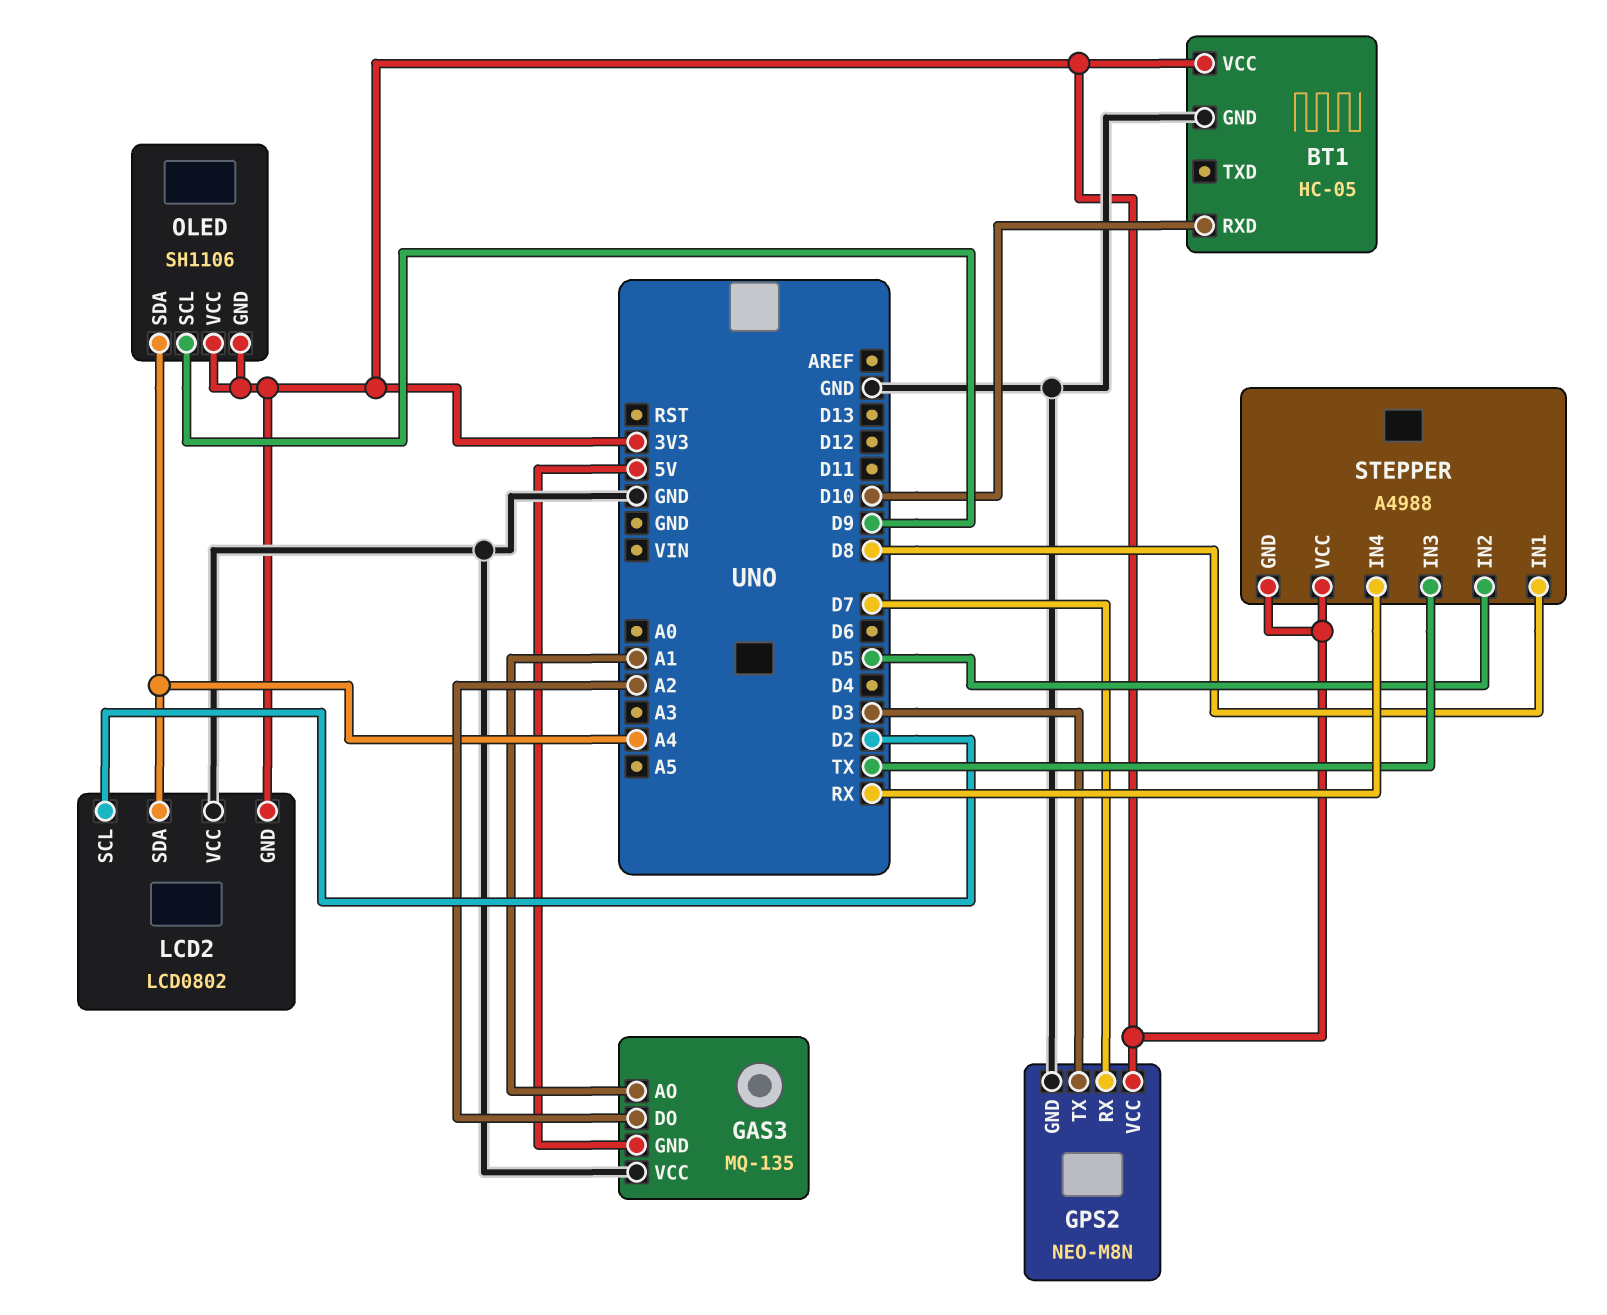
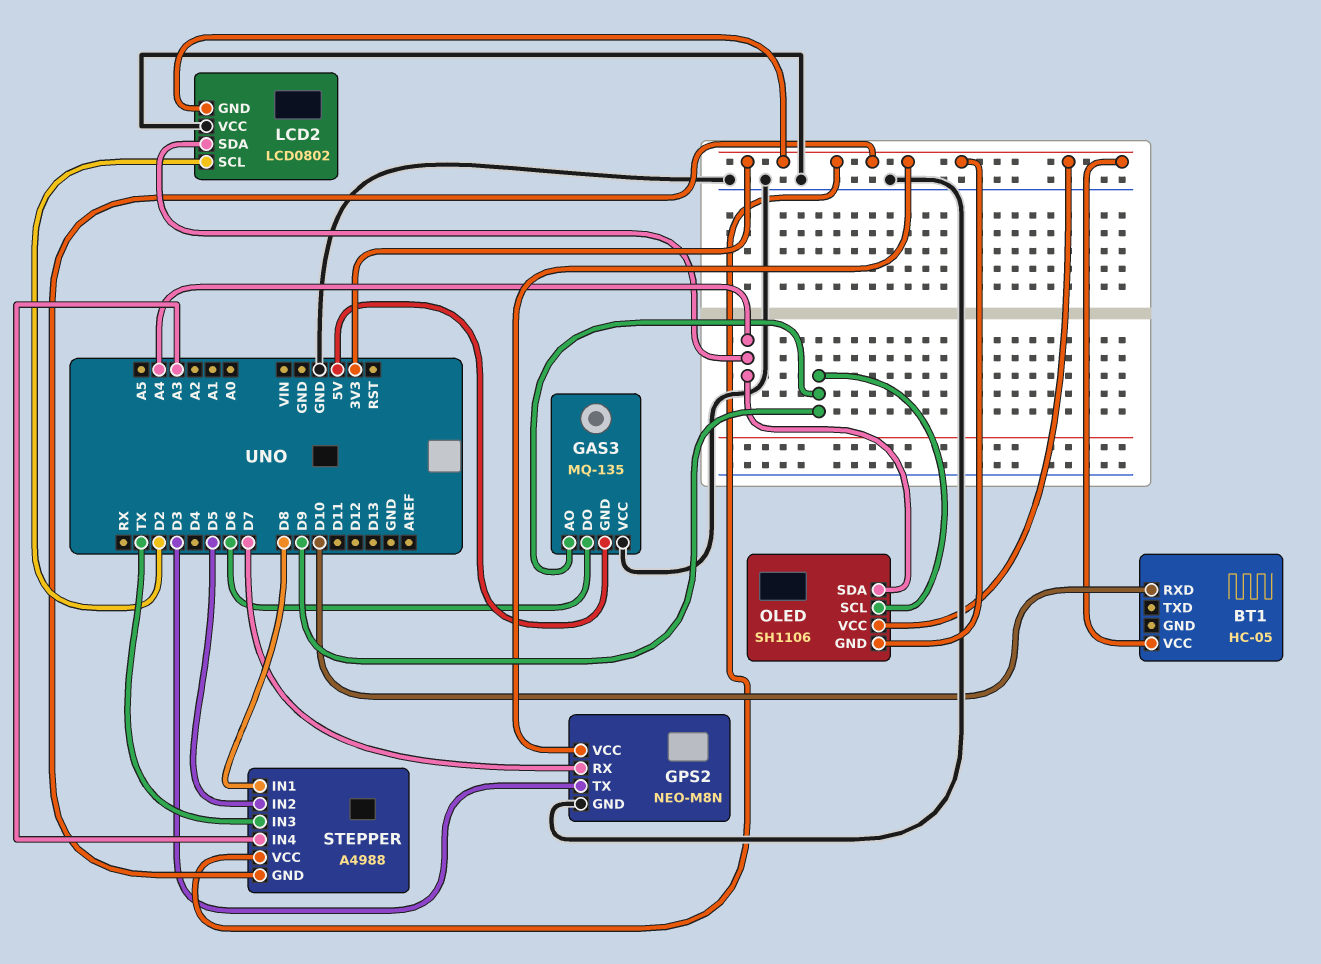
BT1 pin GND: GND -> none
GAS3 pin AO: A1 -> D9
GAS3 pin DO: A2 -> D6
STEPPER pin IN4: RX -> A3

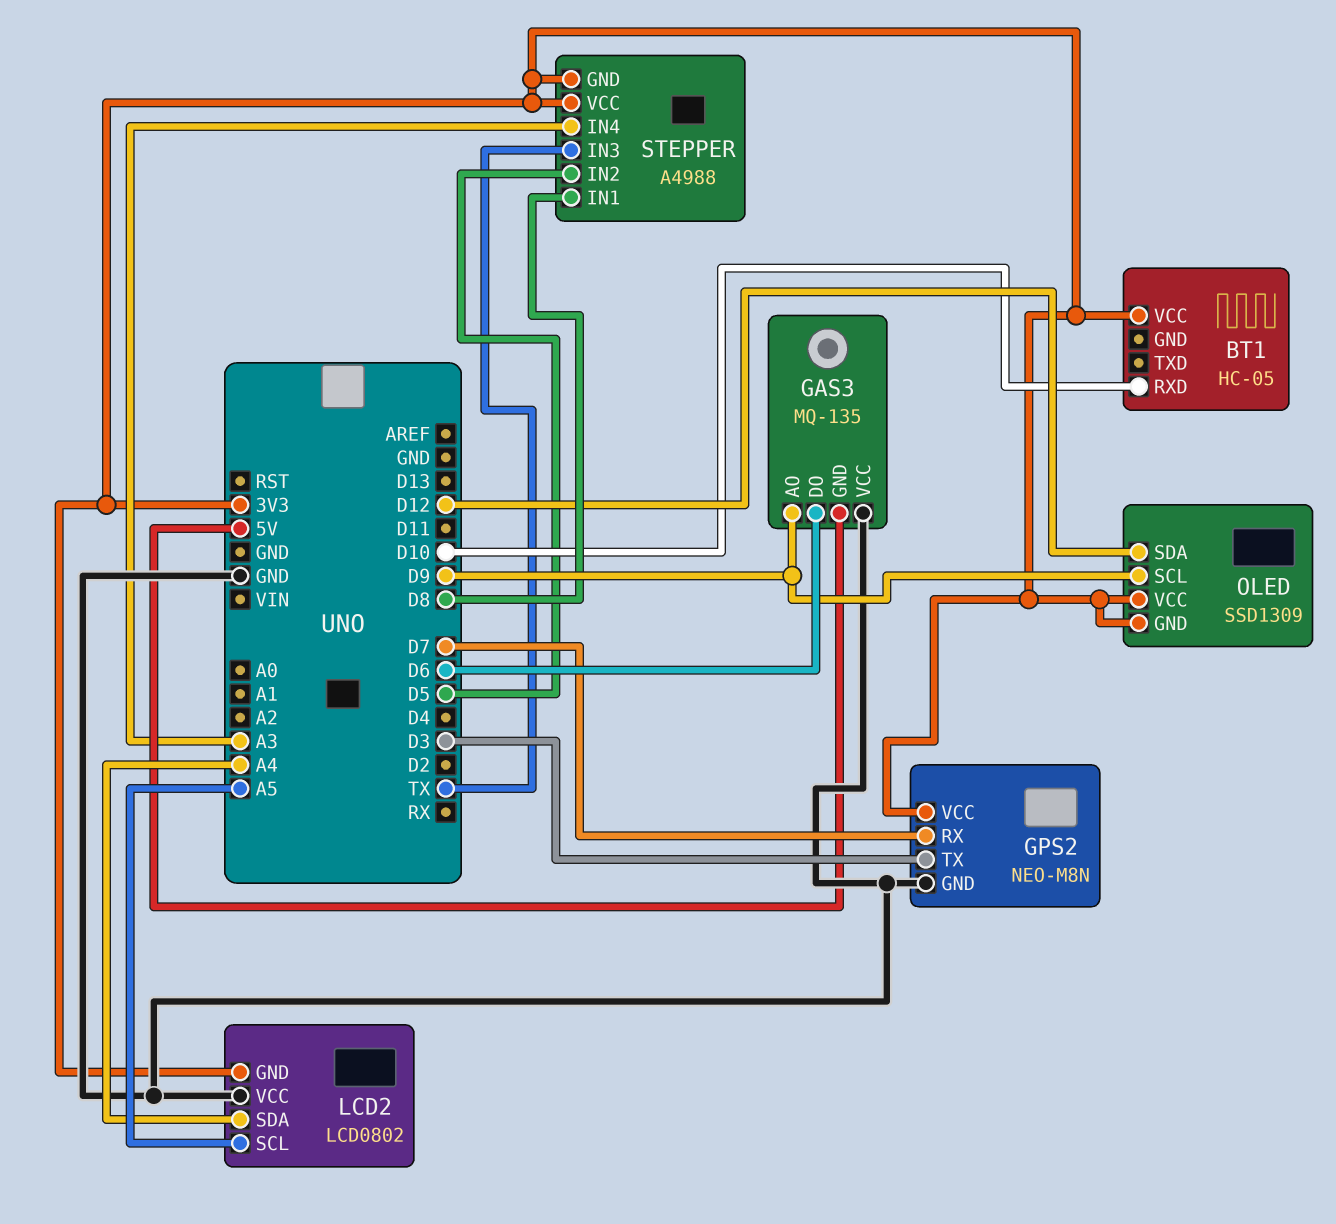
LCD2 pin SCL: D2 -> A5
OLED: SH1106 -> SSD1309
OLED pin SDA: A4 -> D12

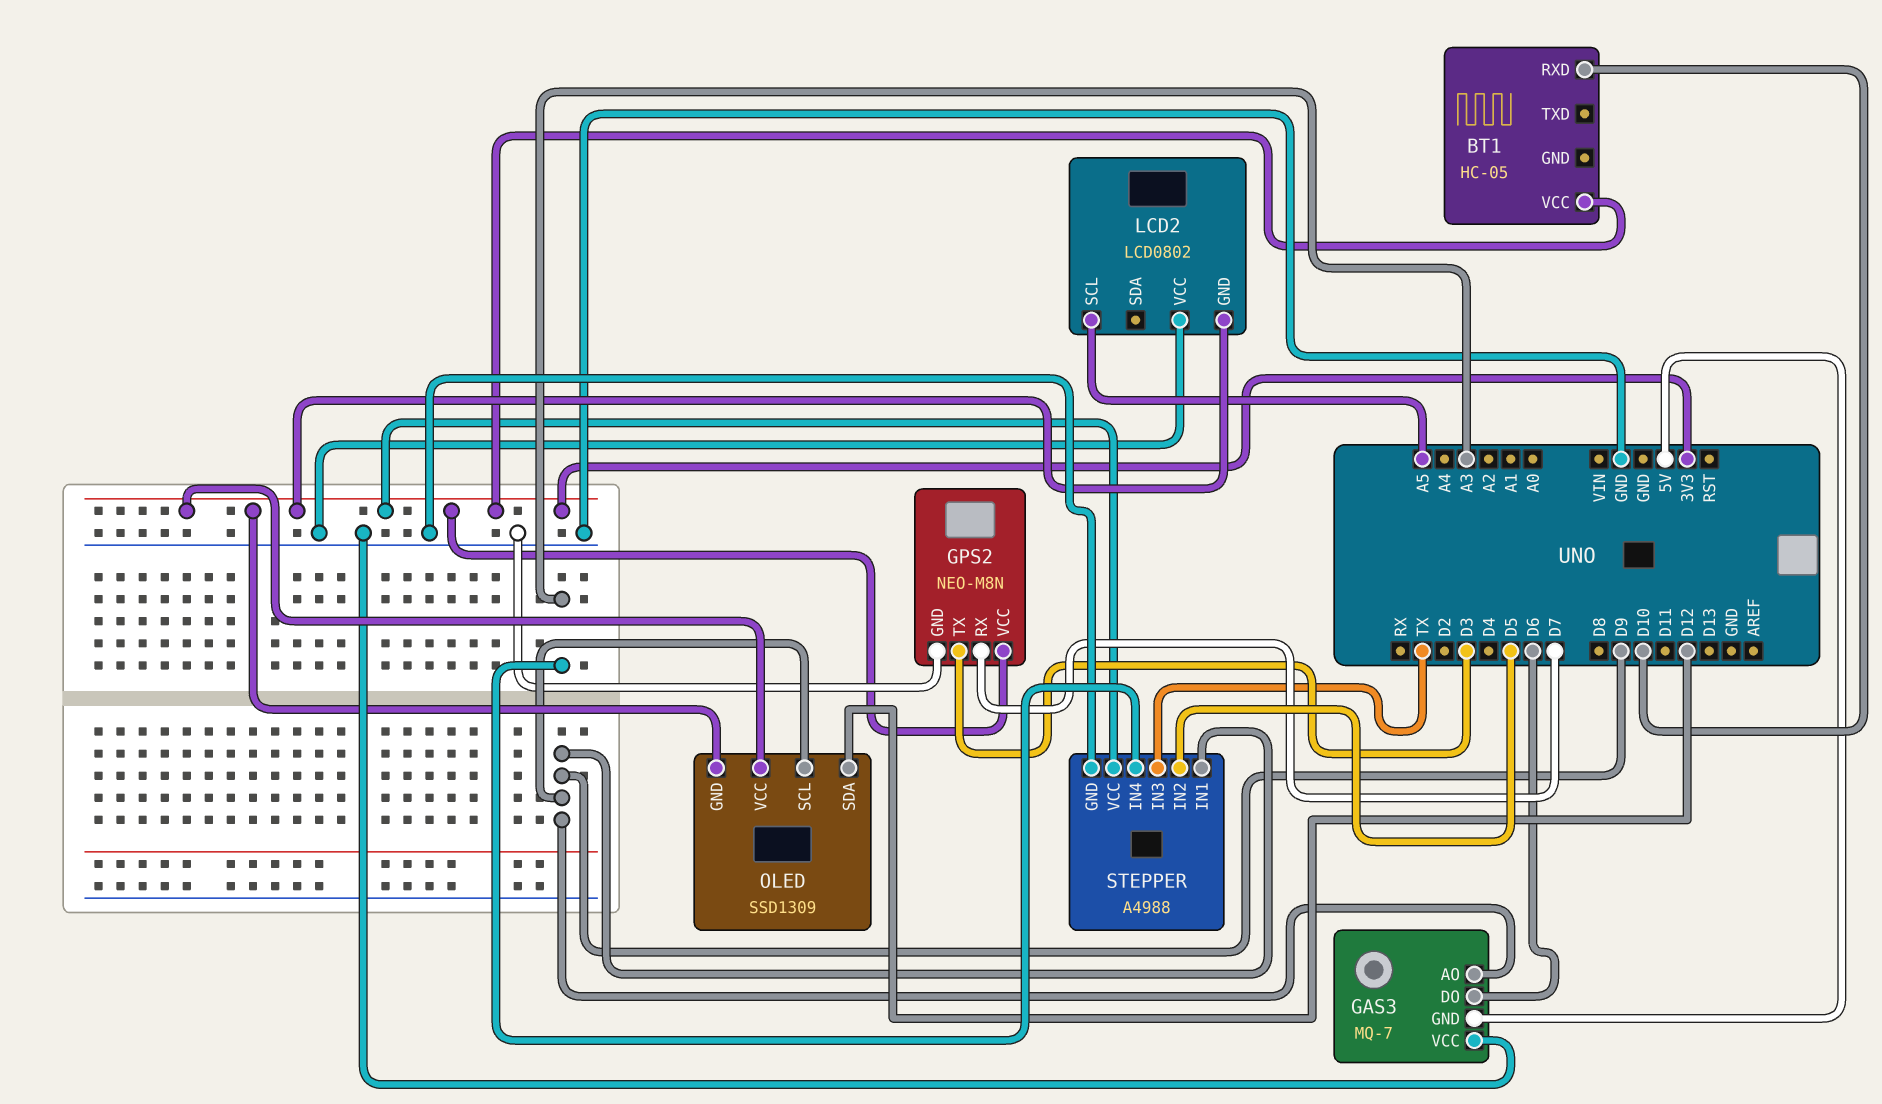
GAS3: MQ-135 -> MQ-7
LCD2 pin SDA: A4 -> none
STEPPER pin GND: 3V3 -> GND
STEPPER pin IN1: D8 -> D9

